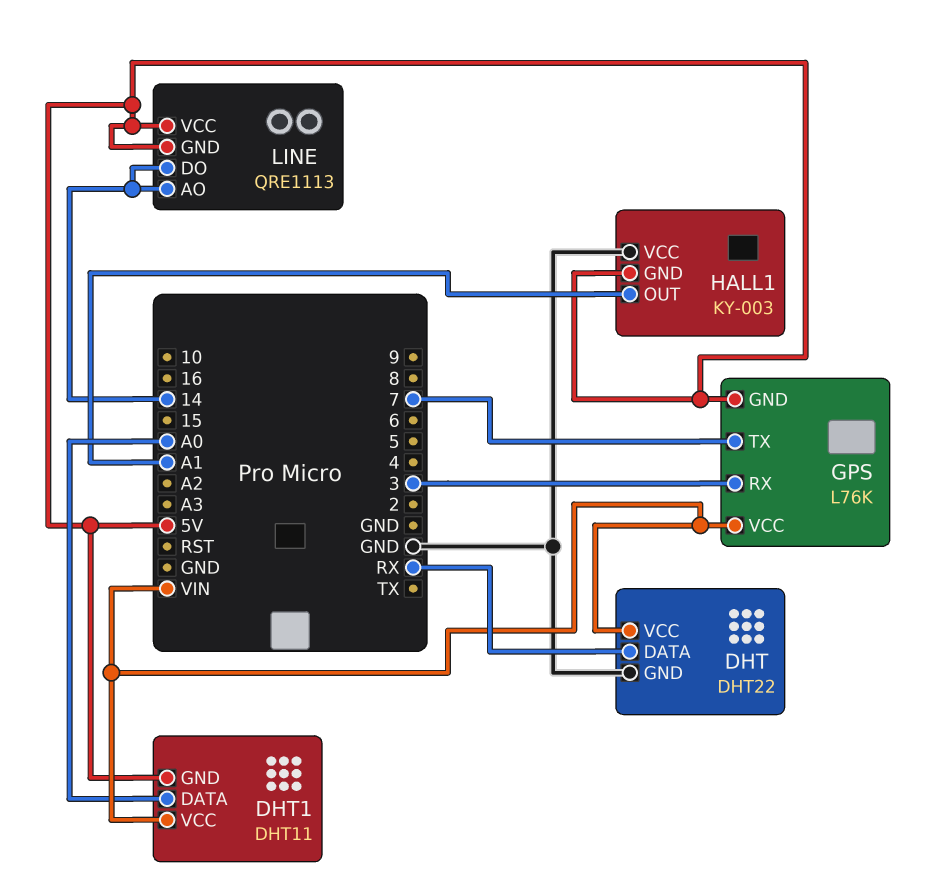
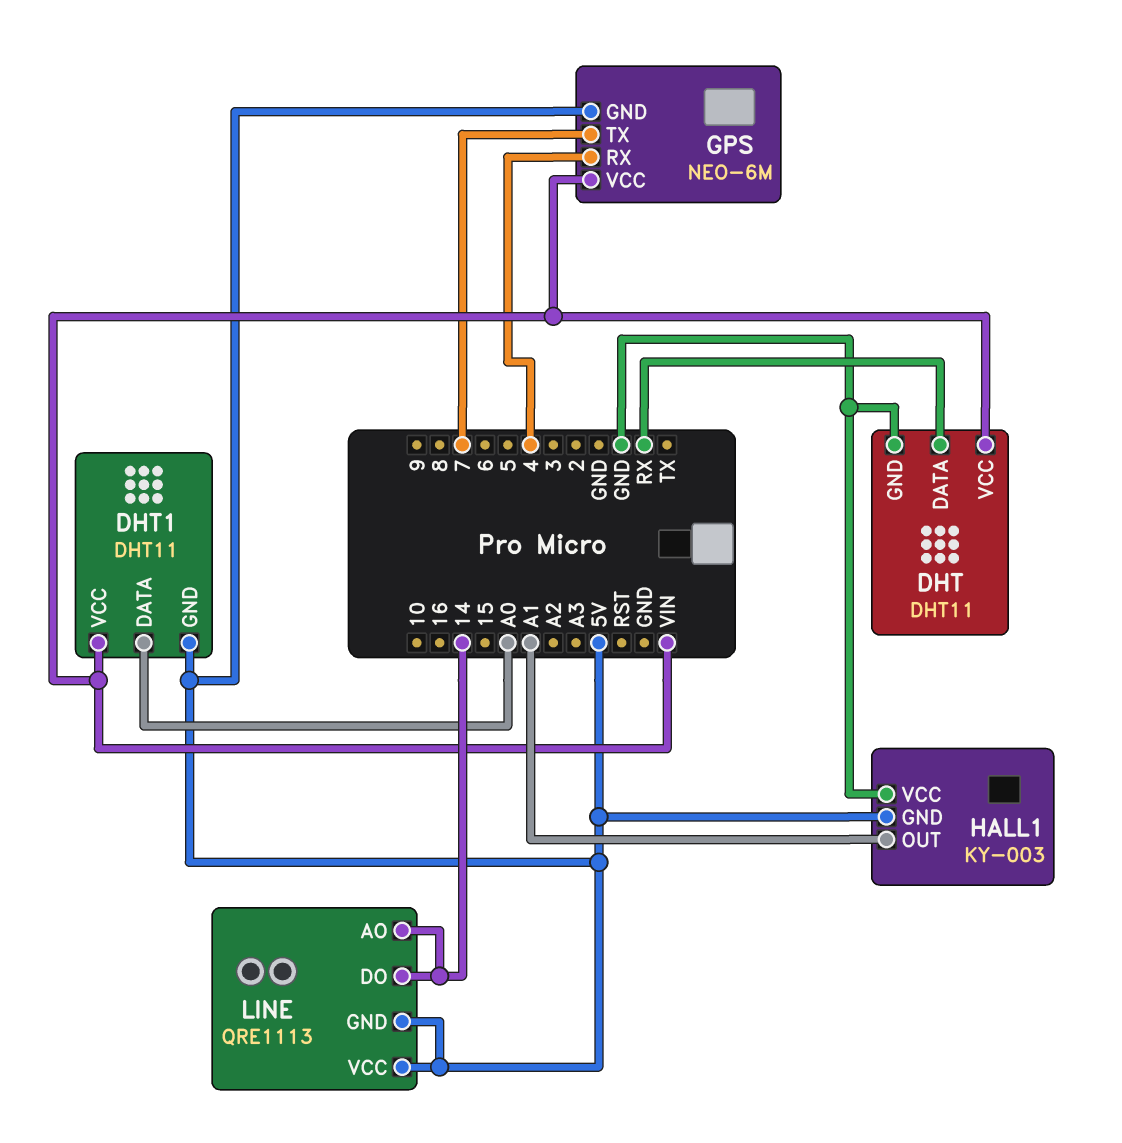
DHT: DHT22 -> DHT11
GPS: L76K -> NEO-6M
GPS pin RX: 3 -> 4

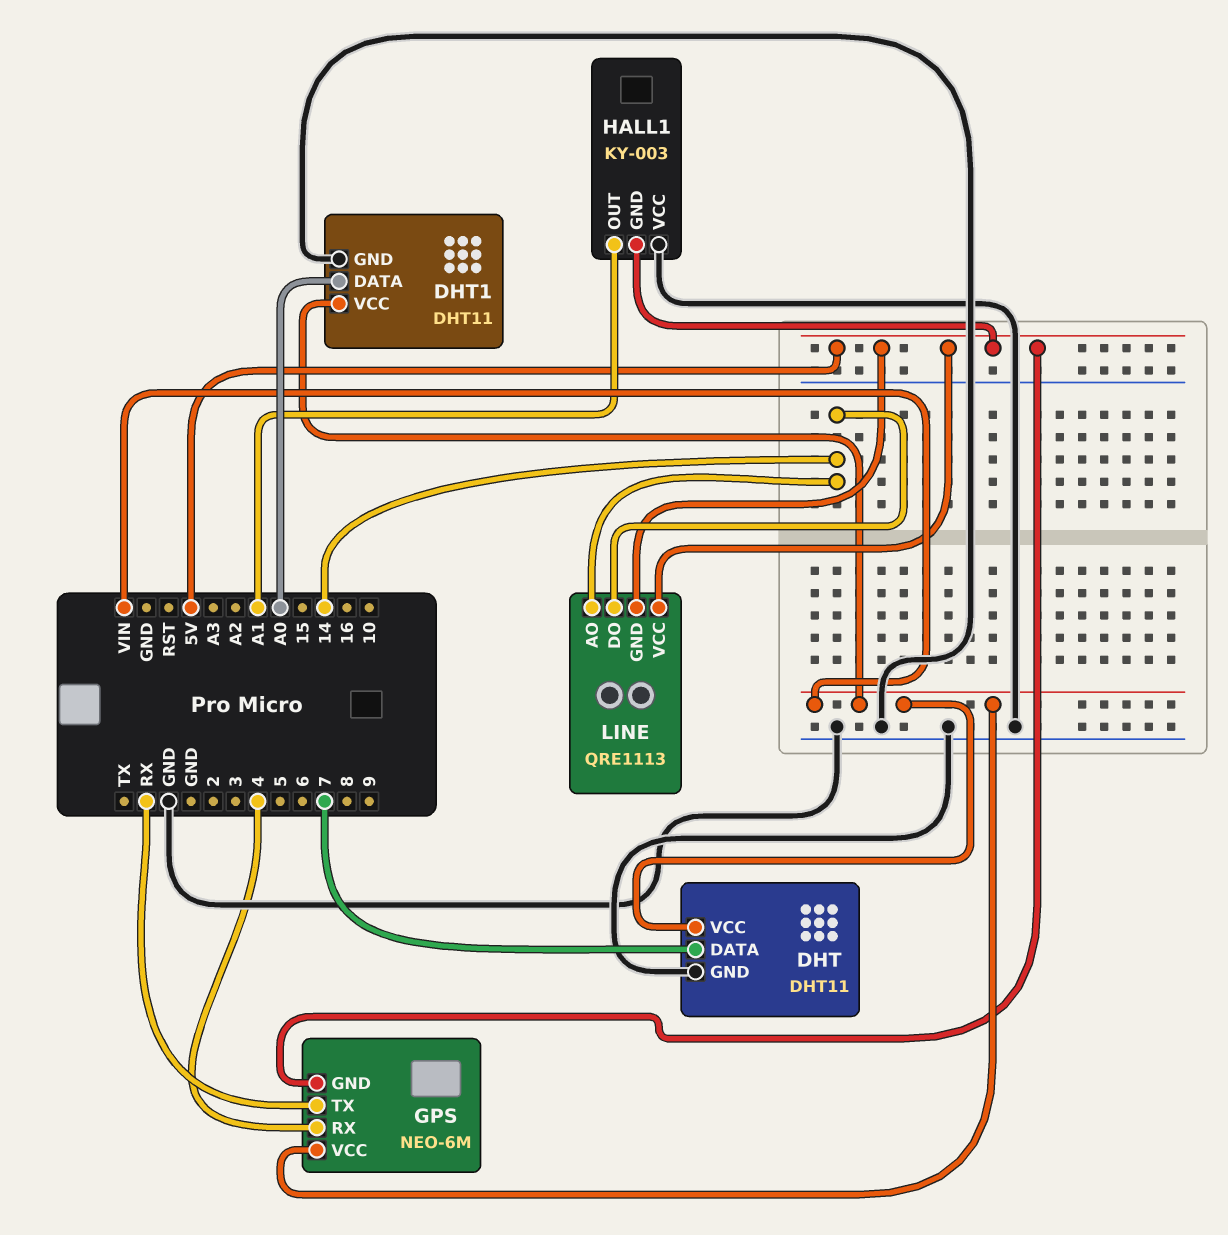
DHT pin DATA: RX -> 7
DHT1 pin GND: 5V -> GND
GPS pin TX: 7 -> RX

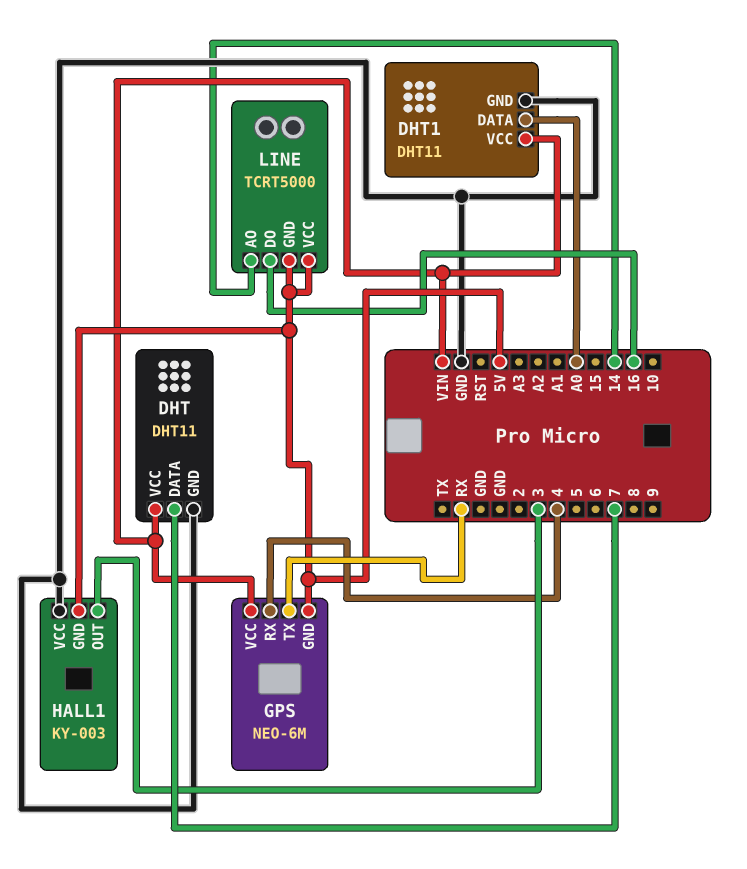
HALL1 pin OUT: A1 -> 3
LINE: QRE1113 -> TCRT5000
LINE pin DO: 14 -> 16

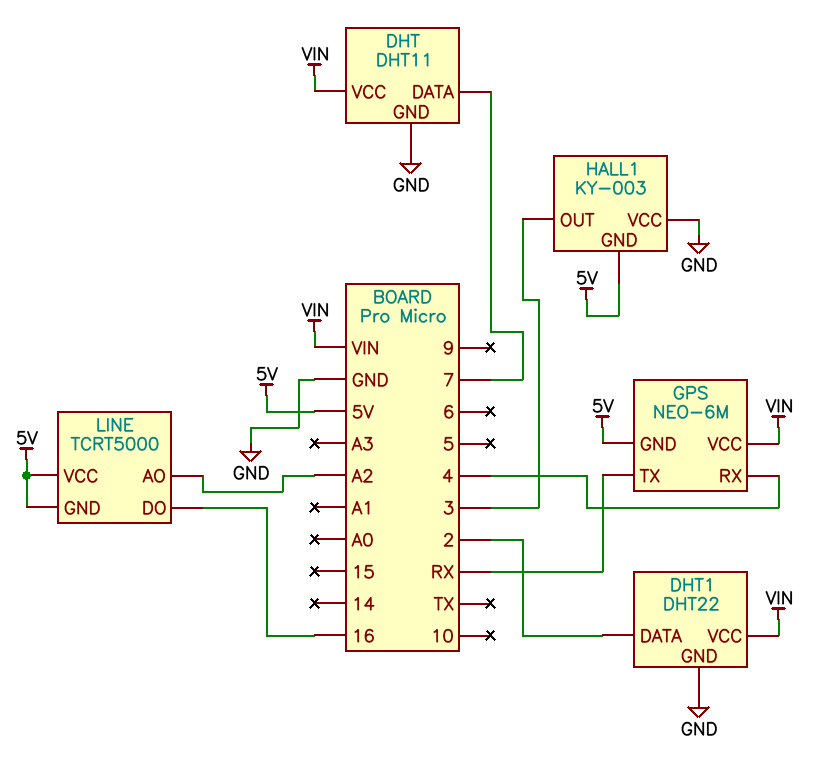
DHT1: DHT11 -> DHT22
DHT1 pin DATA: A0 -> 2
LINE pin AO: 14 -> A2

